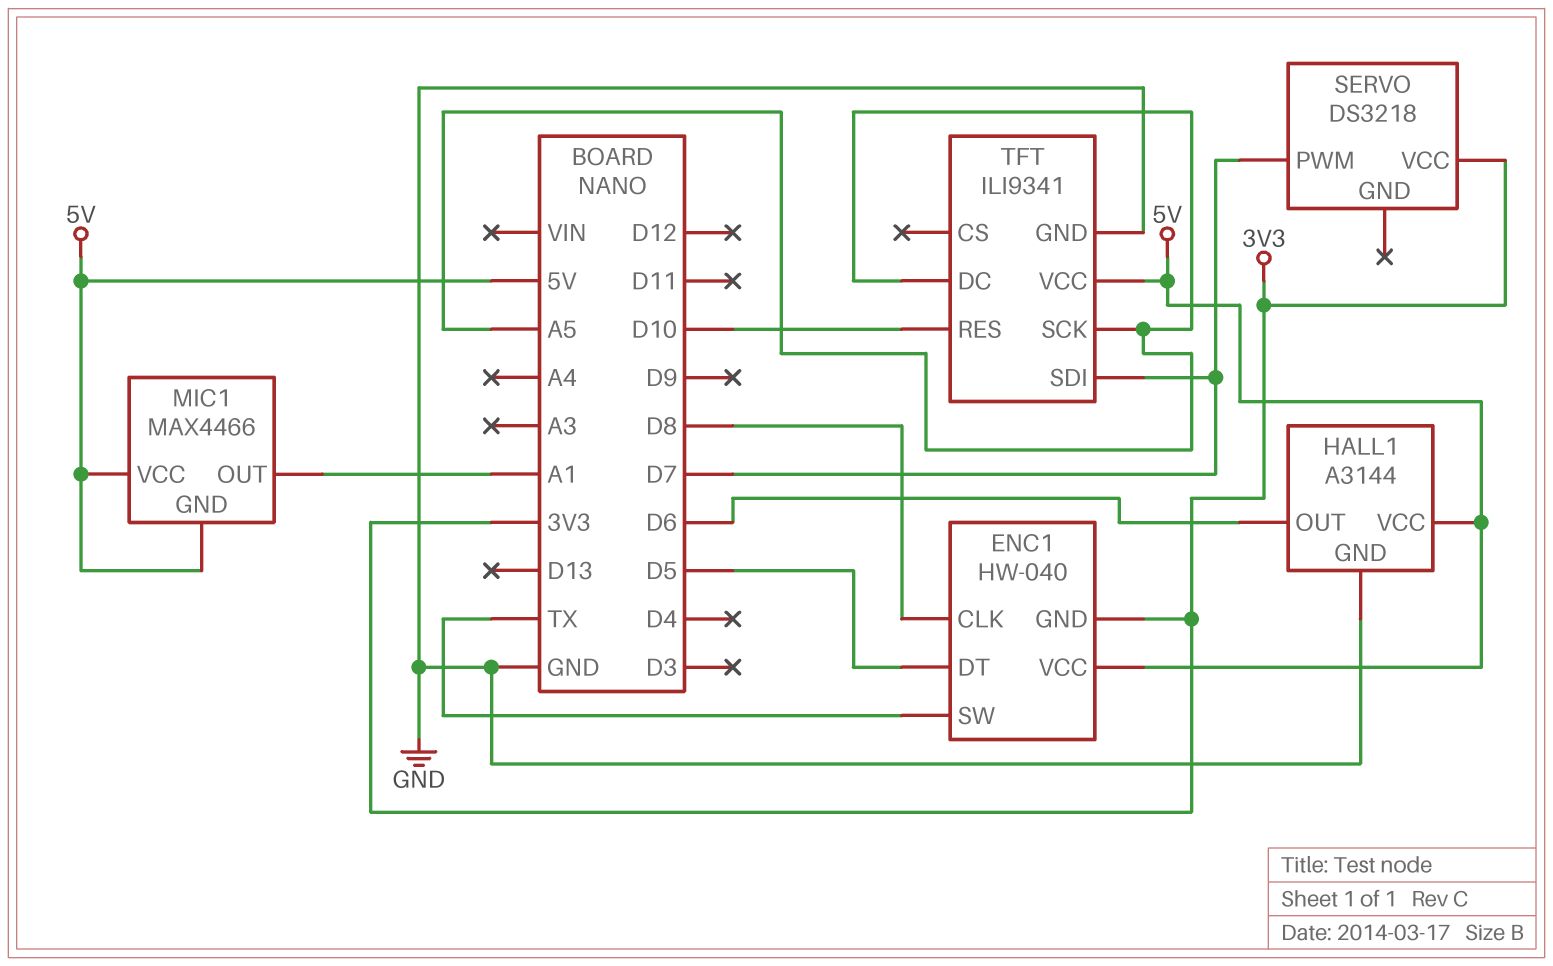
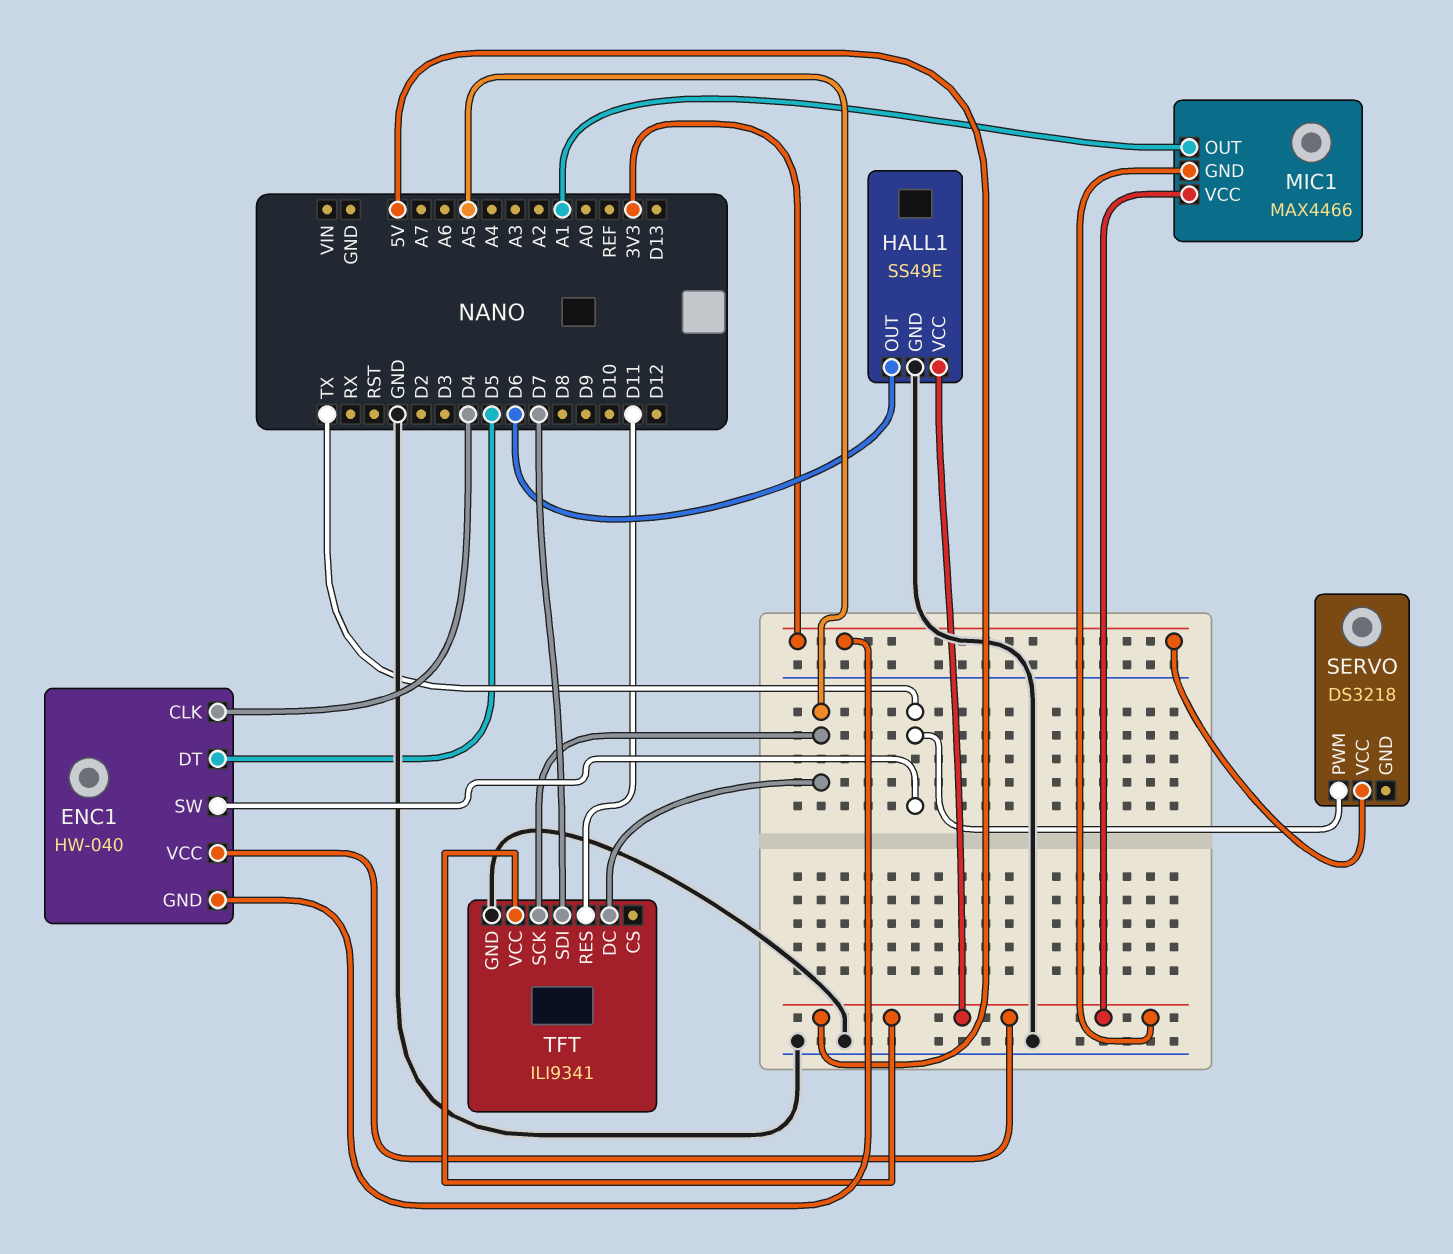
ENC1 pin CLK: D8 -> D4
HALL1: A3144 -> SS49E
SERVO pin PWM: D7 -> TX
TFT pin RES: D10 -> D11

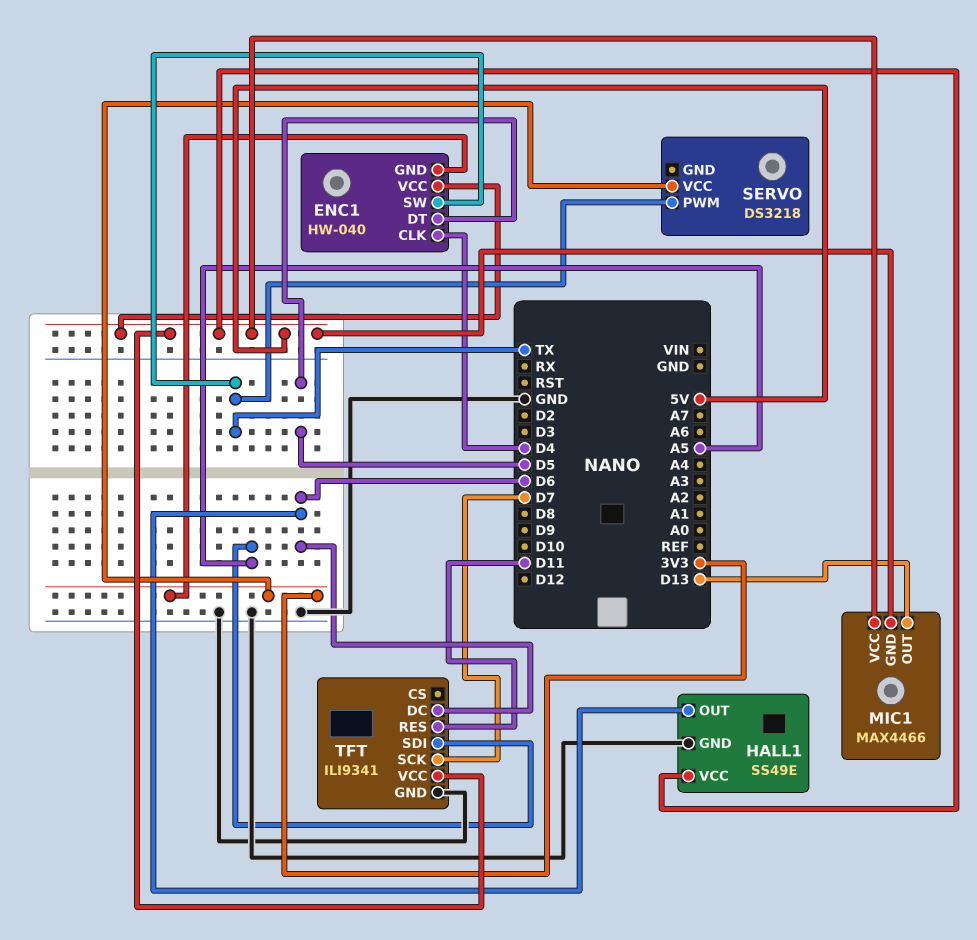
MIC1 pin OUT: A1 -> D13
TFT pin DC: A5 -> D6
TFT pin SCK: A5 -> D7
TFT pin SDI: D7 -> A5

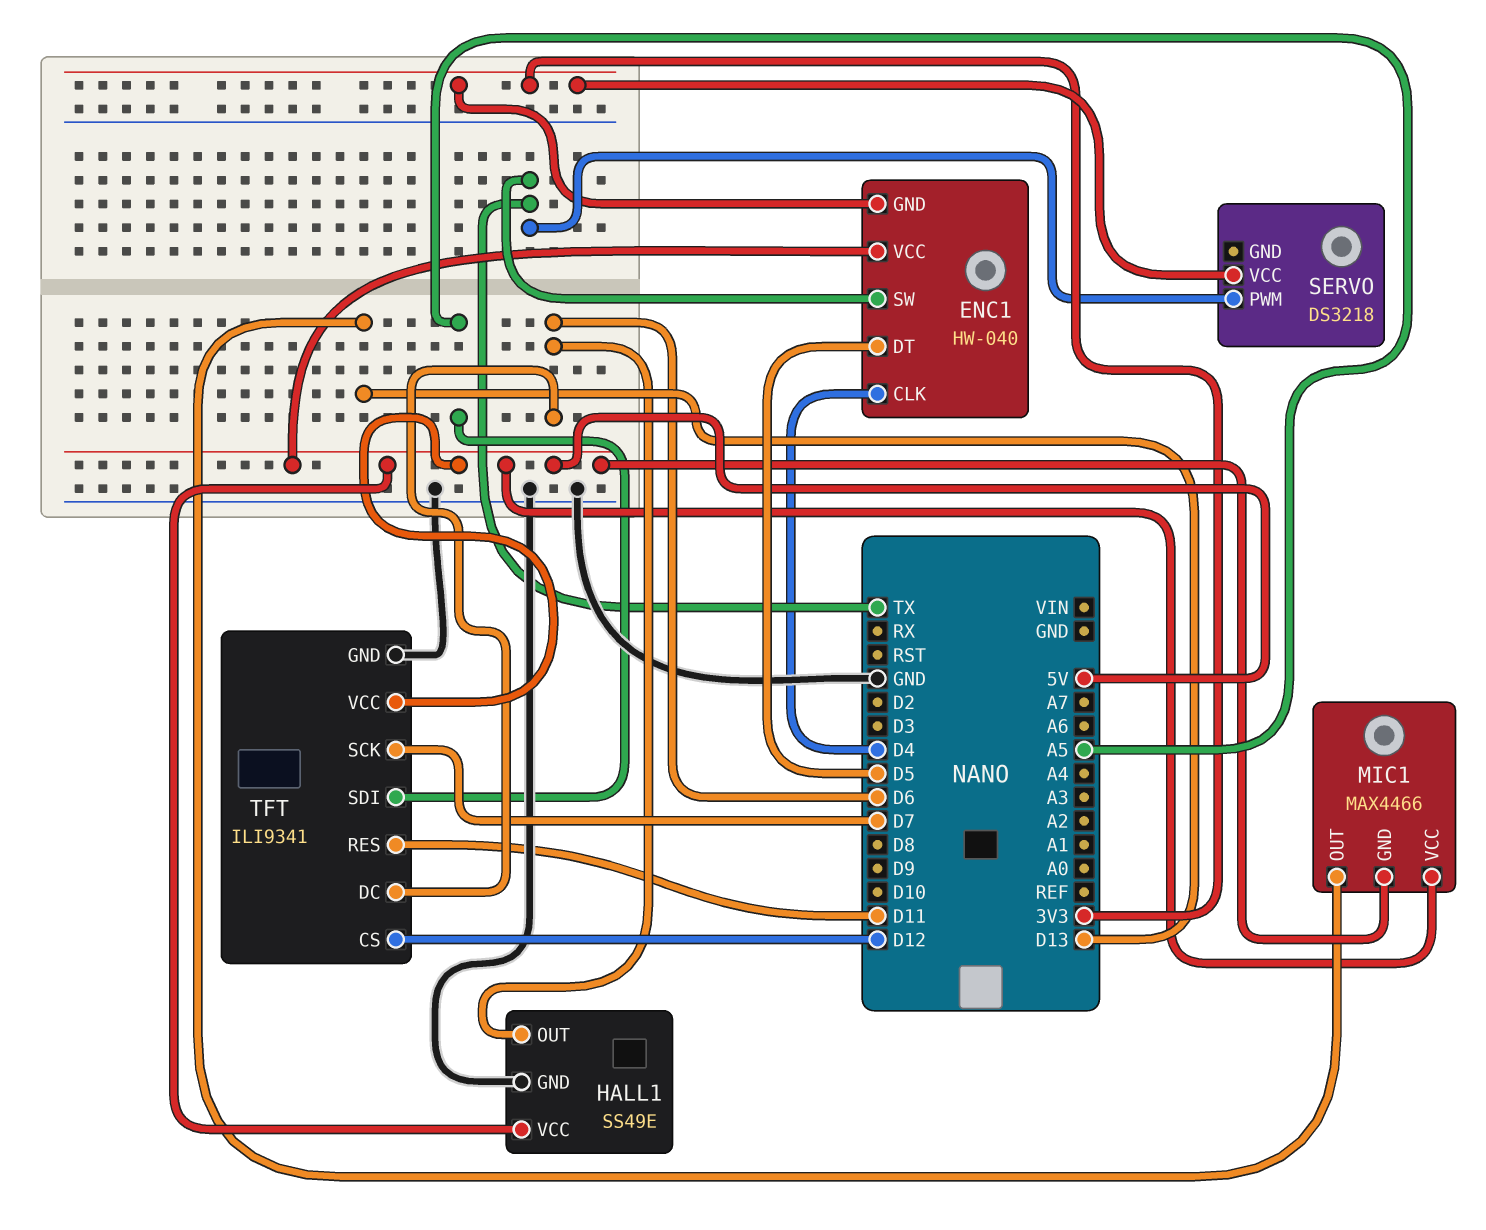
TFT pin CS: none -> D12

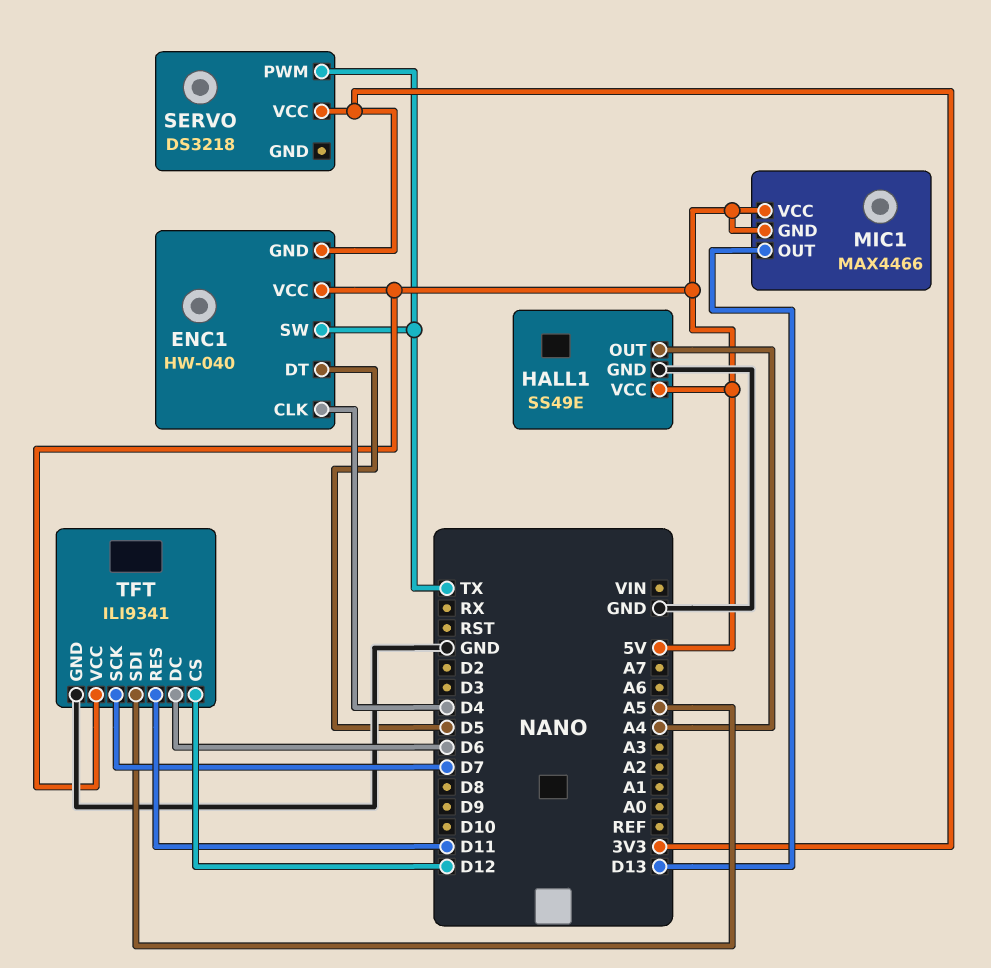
HALL1 pin OUT: D6 -> A4

